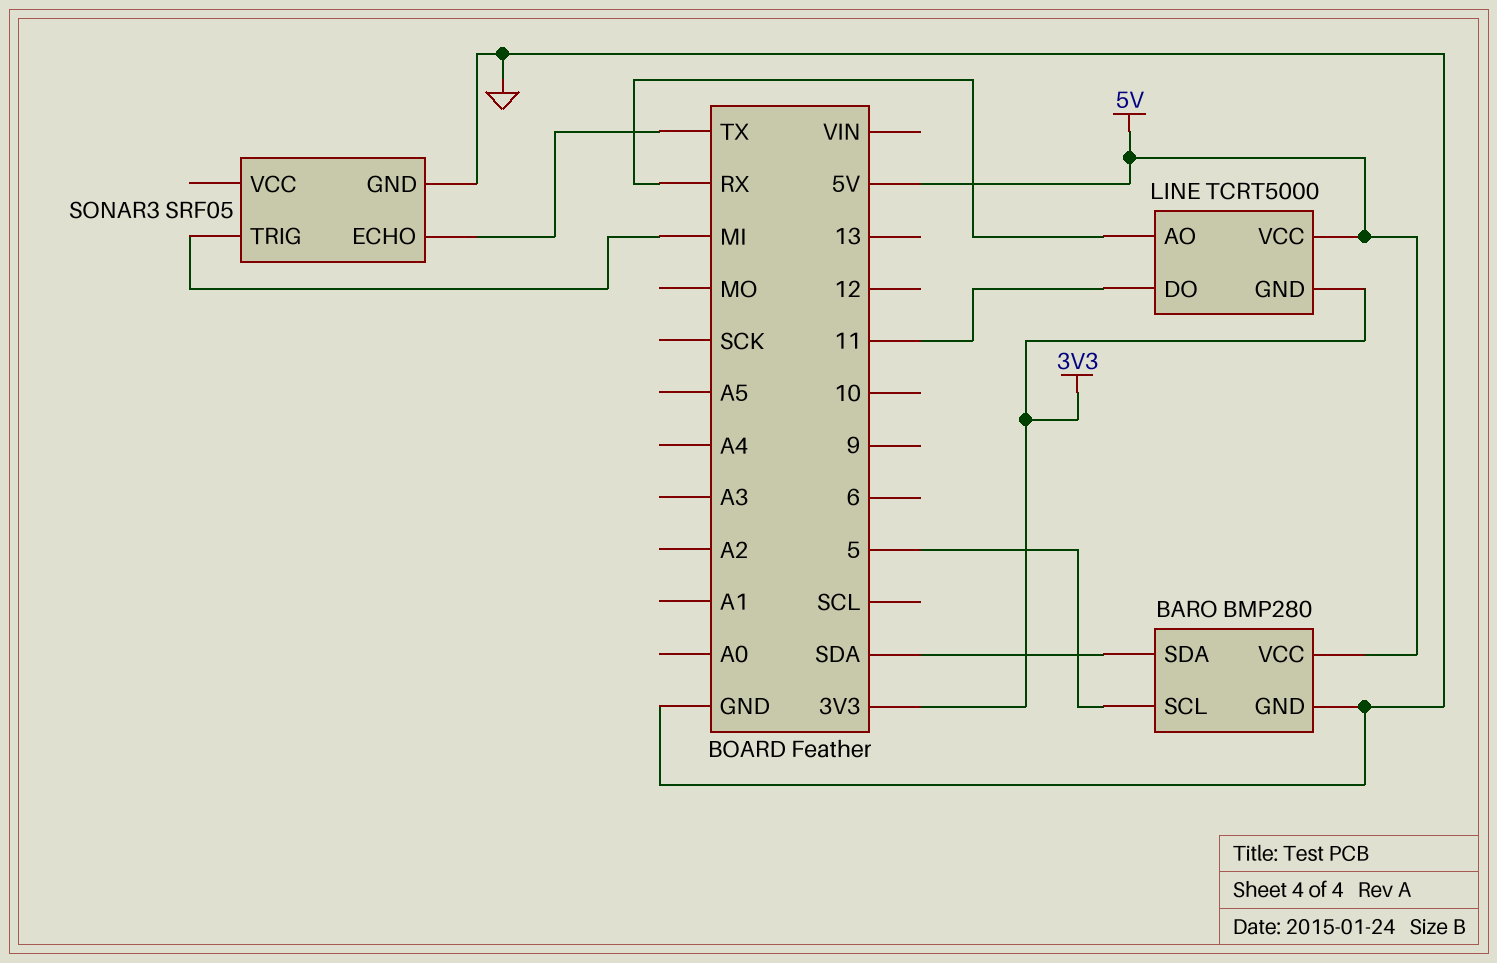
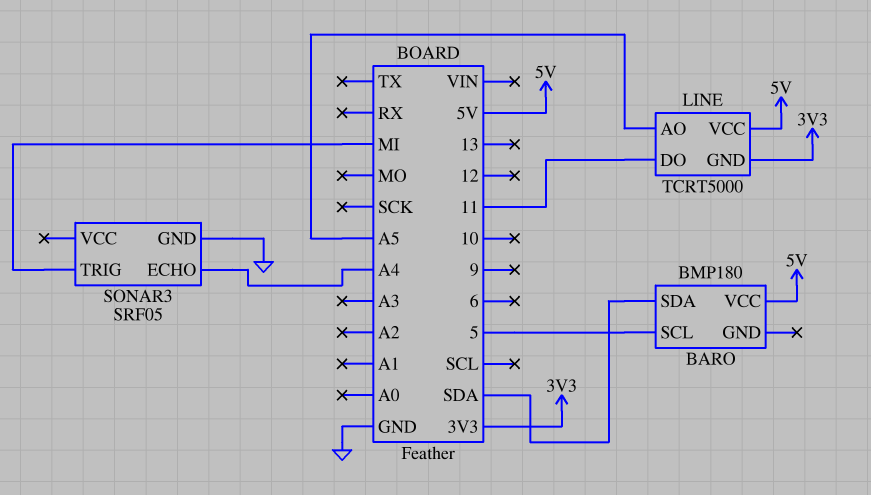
BARO: BMP280 -> BMP180
BARO pin GND: GND -> none
LINE pin AO: RX -> A5
SONAR3 pin ECHO: TX -> A4

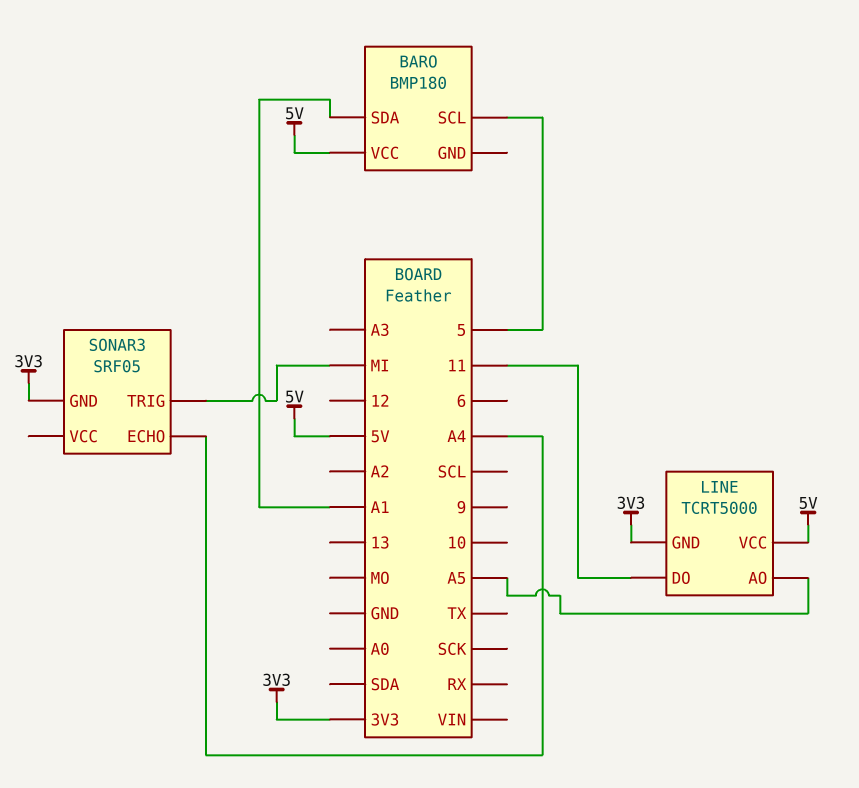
BARO pin SDA: SDA -> A1
SONAR3 pin GND: GND -> 3V3

